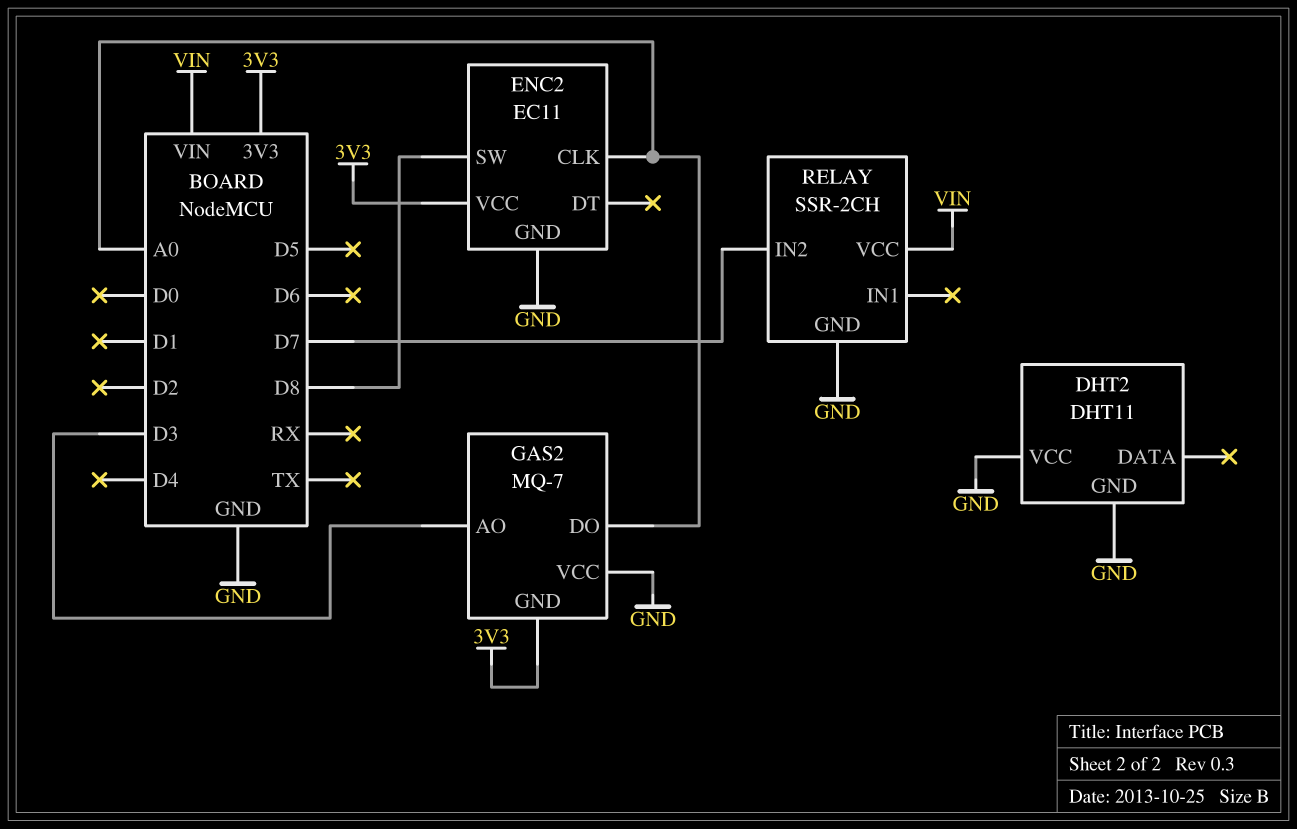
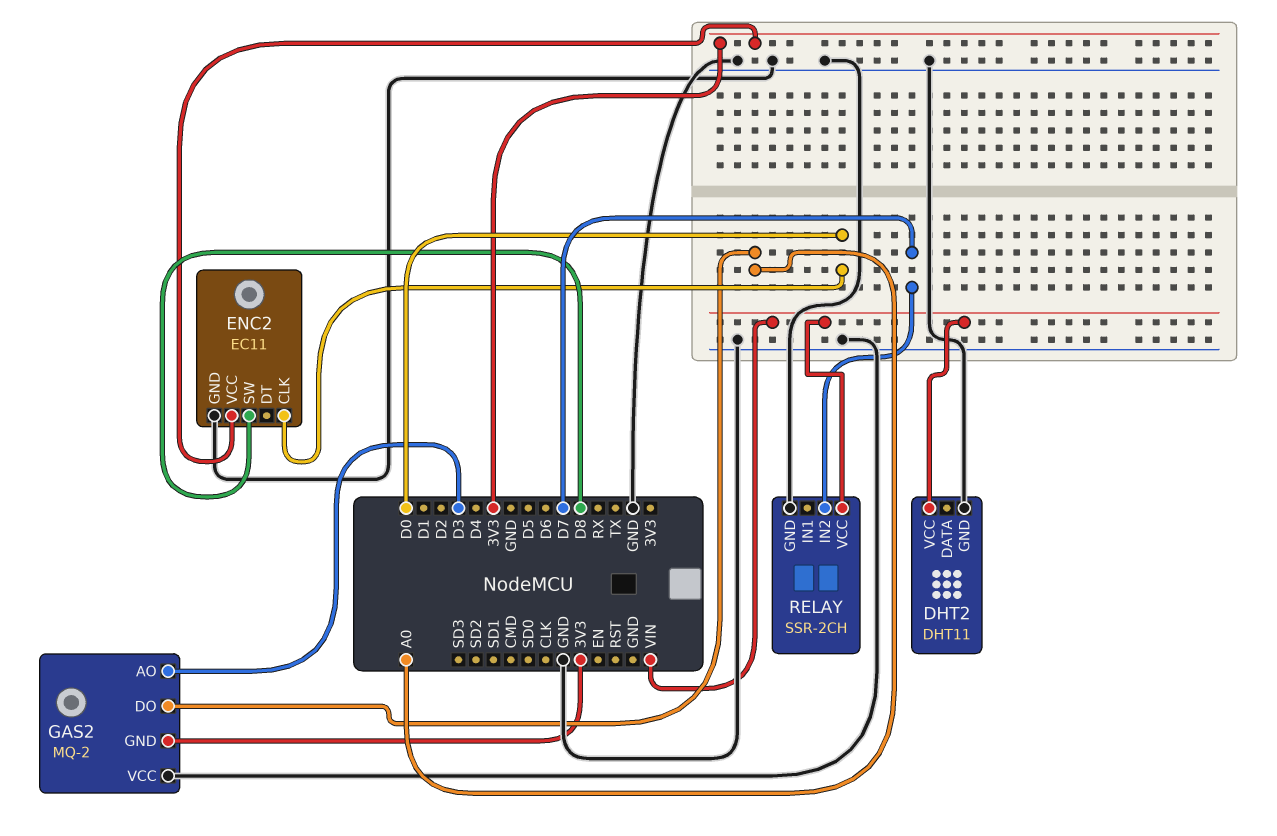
DHT2 pin VCC: GND -> VIN
ENC2 pin CLK: A0 -> D0
GAS2: MQ-7 -> MQ-2

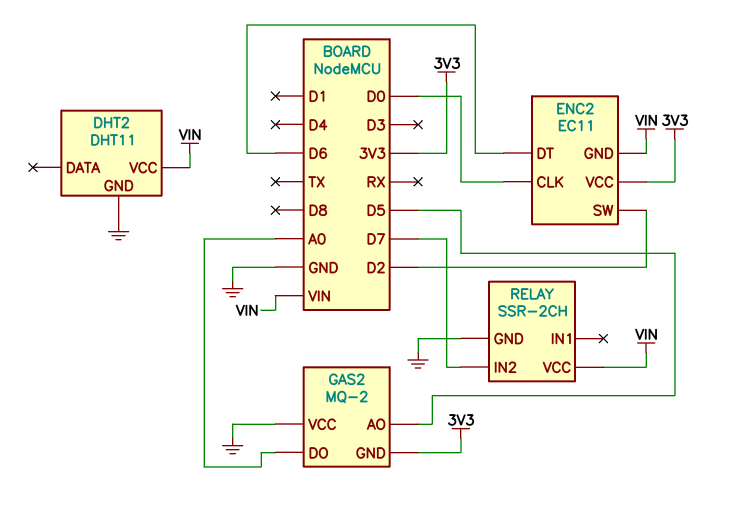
ENC2 pin DT: none -> D6
ENC2 pin GND: GND -> VIN
ENC2 pin SW: D8 -> D2
GAS2 pin AO: D3 -> D5

